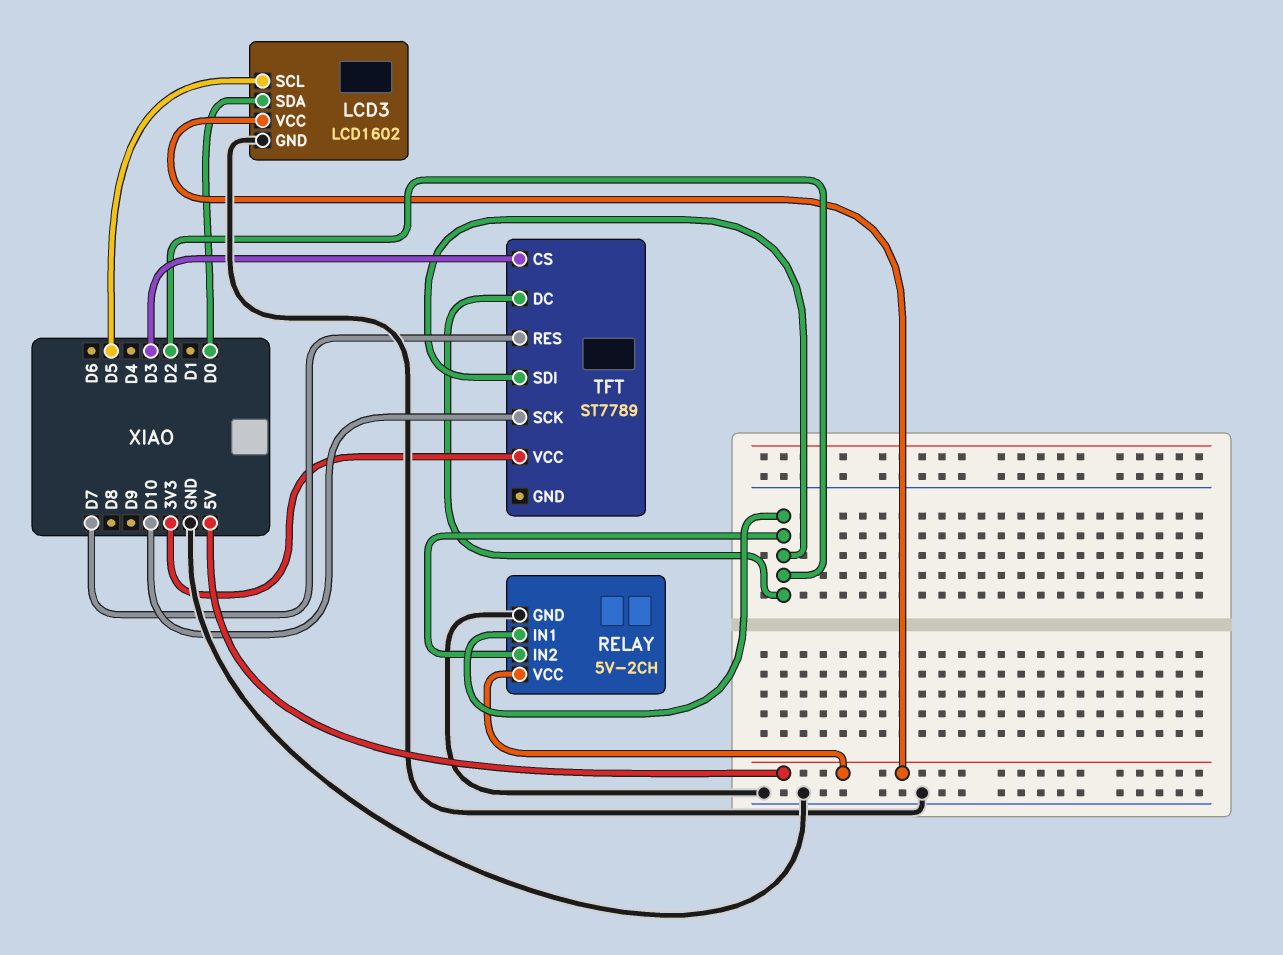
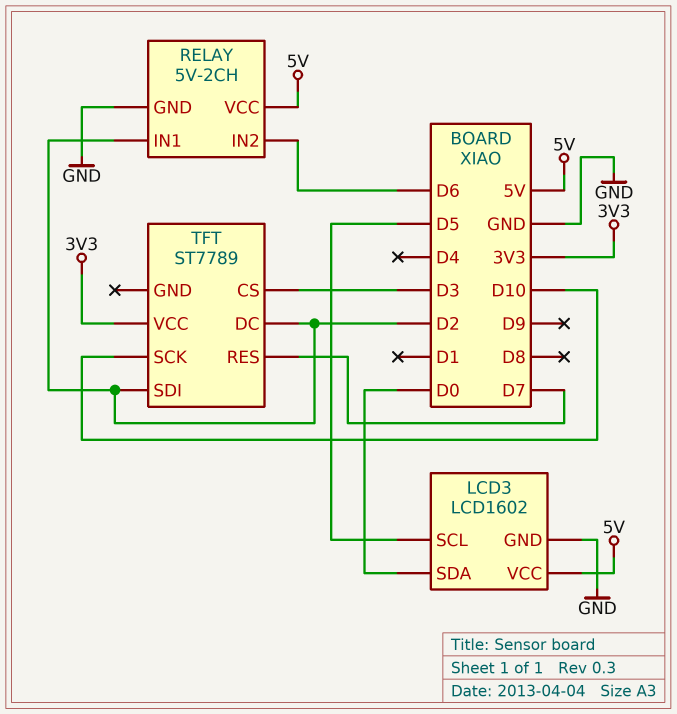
RELAY pin IN2: D2 -> D6

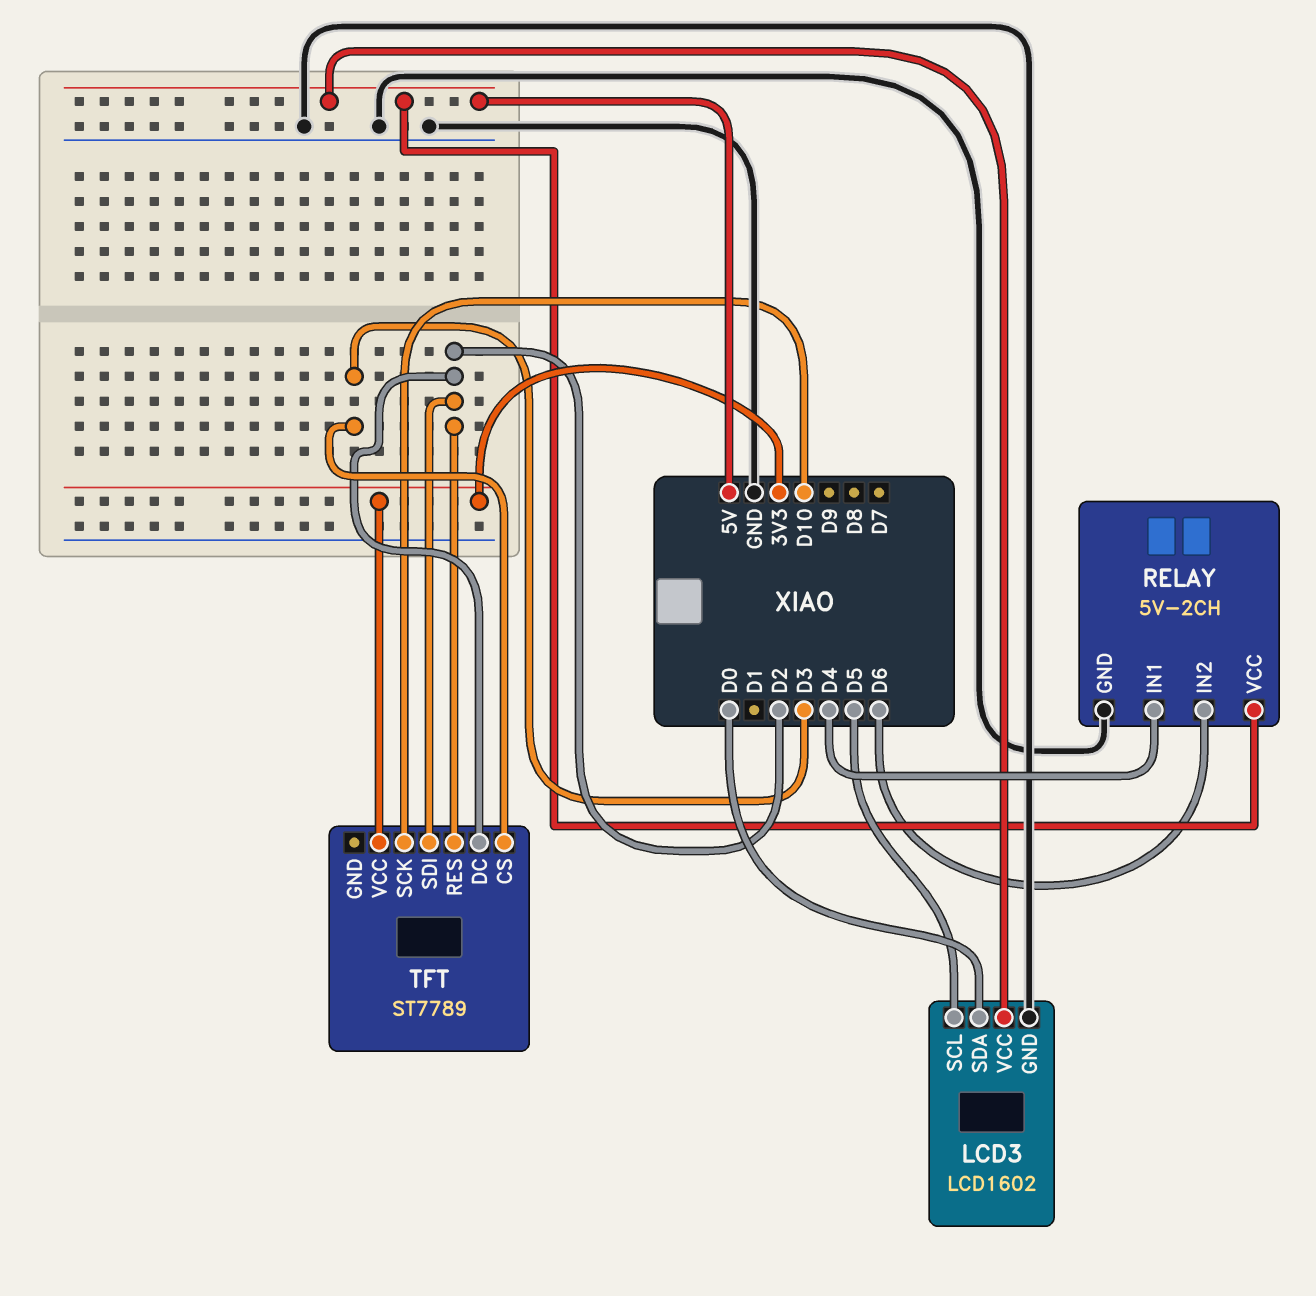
RELAY pin IN1: D2 -> D4
TFT pin RES: D7 -> D2

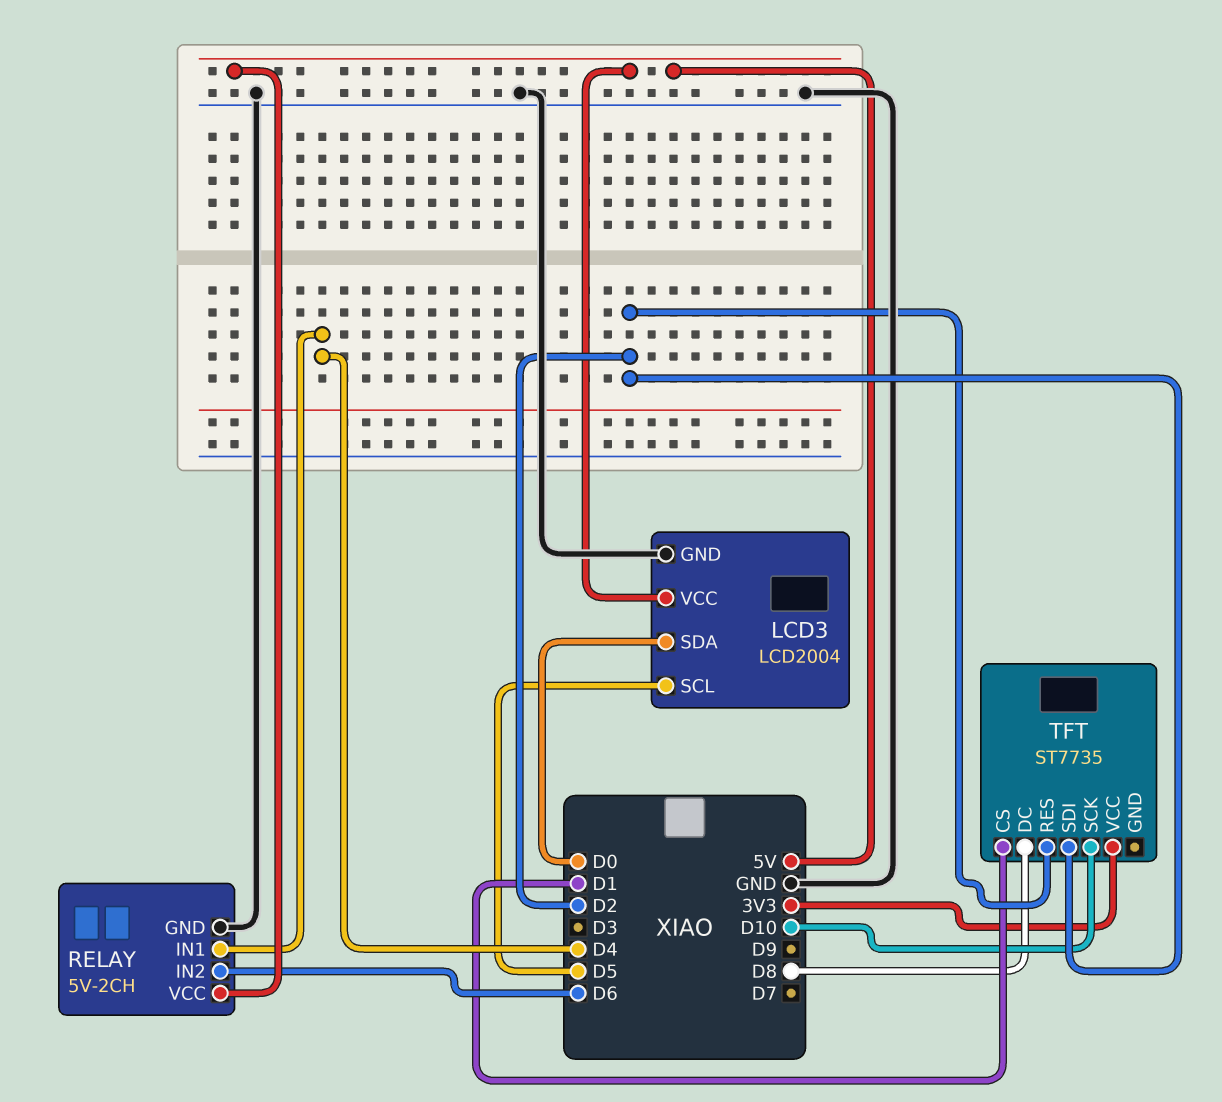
LCD3: LCD1602 -> LCD2004
TFT: ST7789 -> ST7735
TFT pin CS: D3 -> D1
TFT pin DC: D2 -> D8

